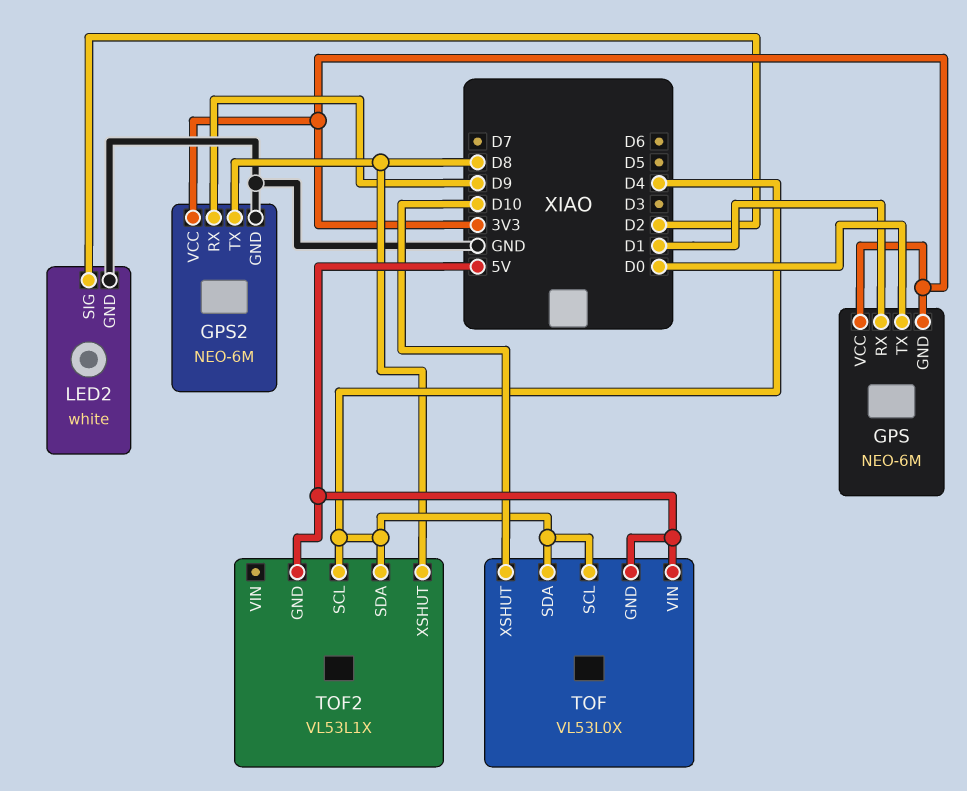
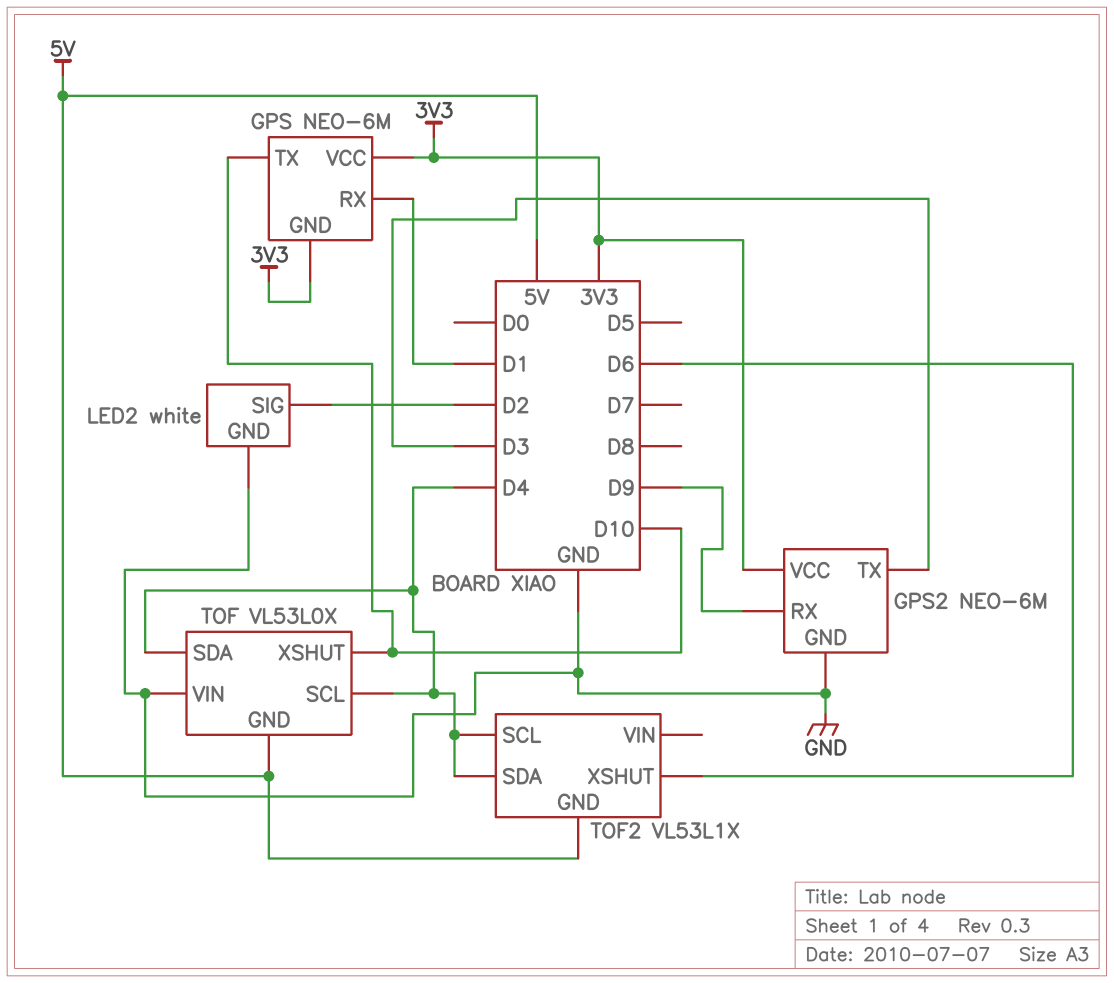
GPS pin TX: D0 -> D10
GPS2 pin TX: D8 -> D3
TOF pin VIN: 5V -> GND
TOF2 pin XSHUT: D8 -> D6

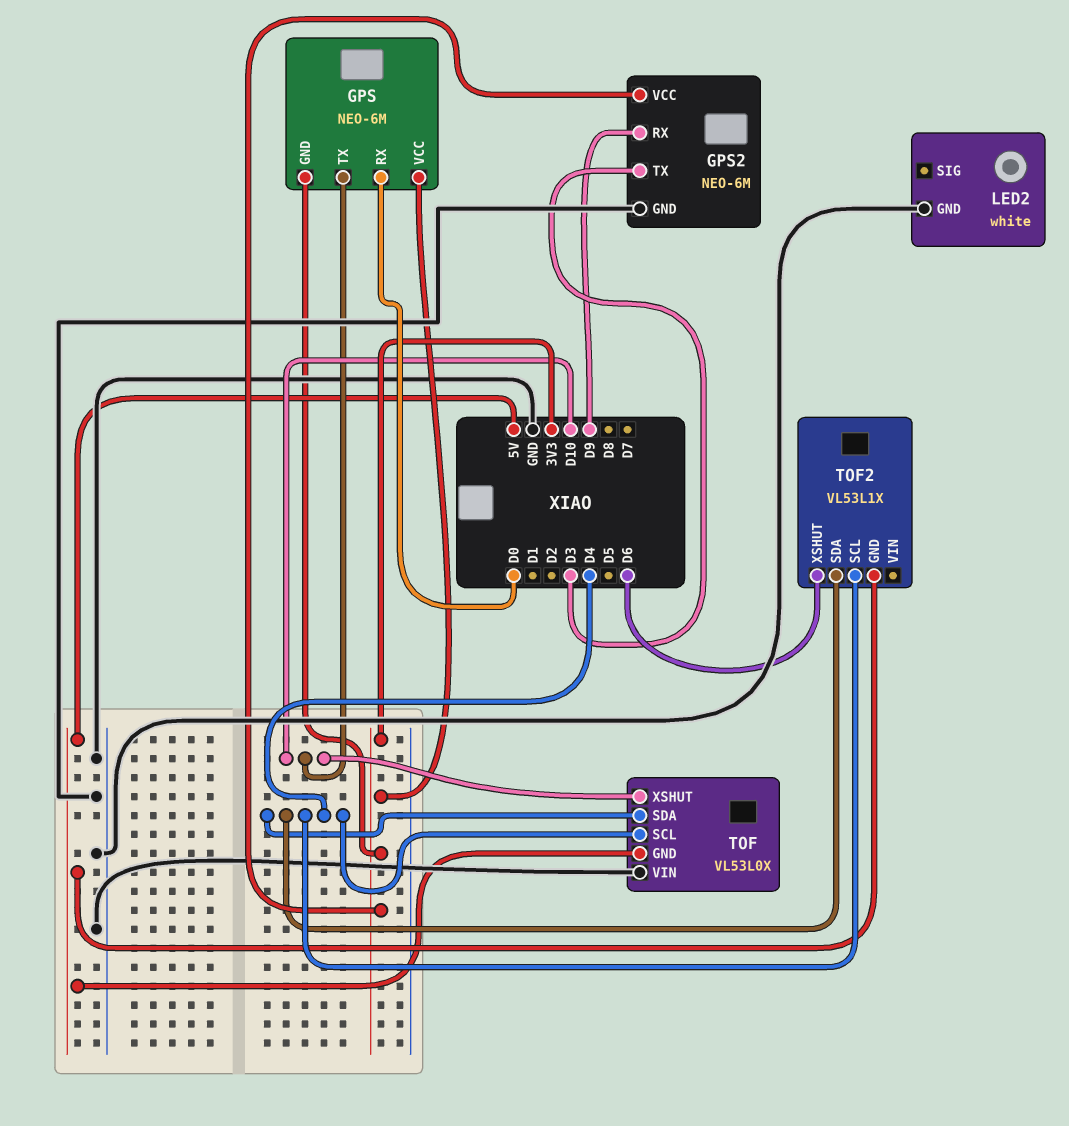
GPS pin RX: D1 -> D0
LED2 pin SIG: D2 -> none

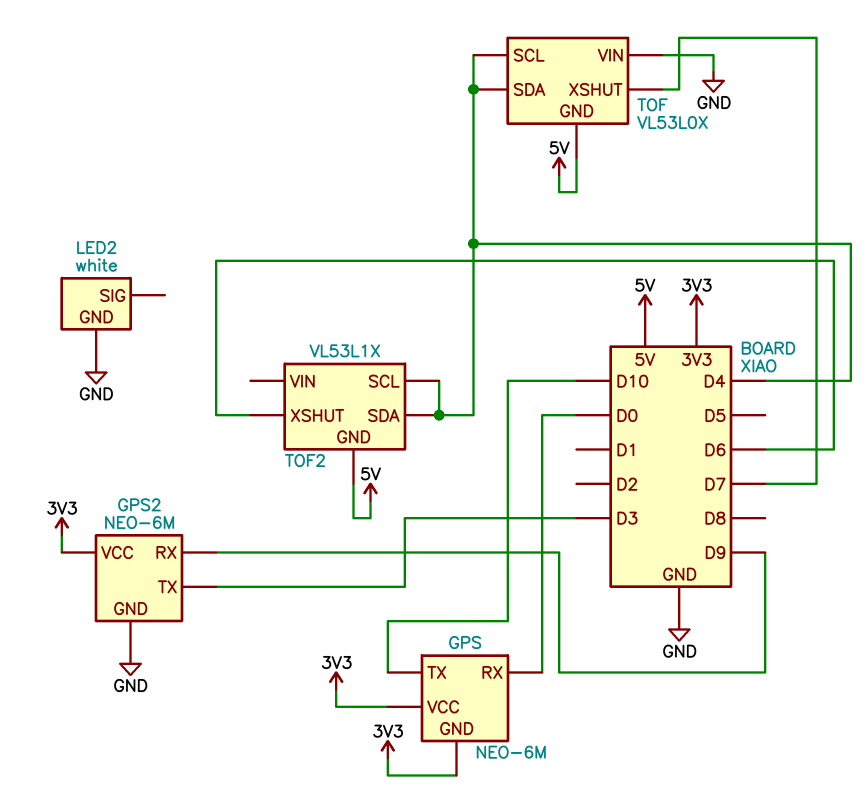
TOF pin XSHUT: D10 -> D7

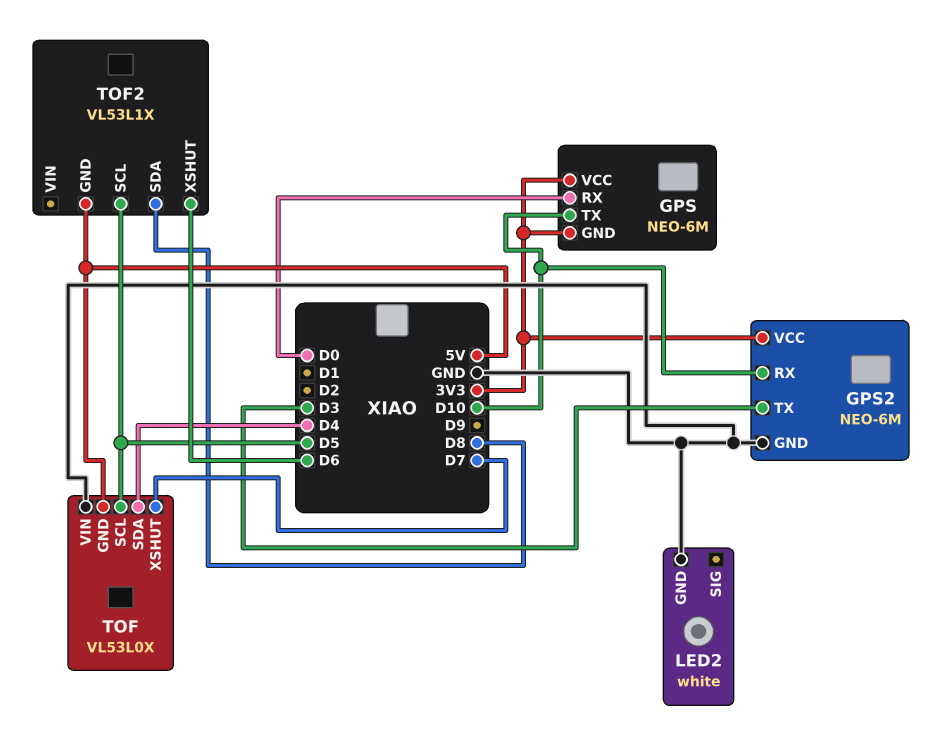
GPS2 pin RX: D9 -> D10
TOF pin SCL: D4 -> D5
TOF2 pin SCL: D4 -> D5
TOF2 pin SDA: D4 -> D8

